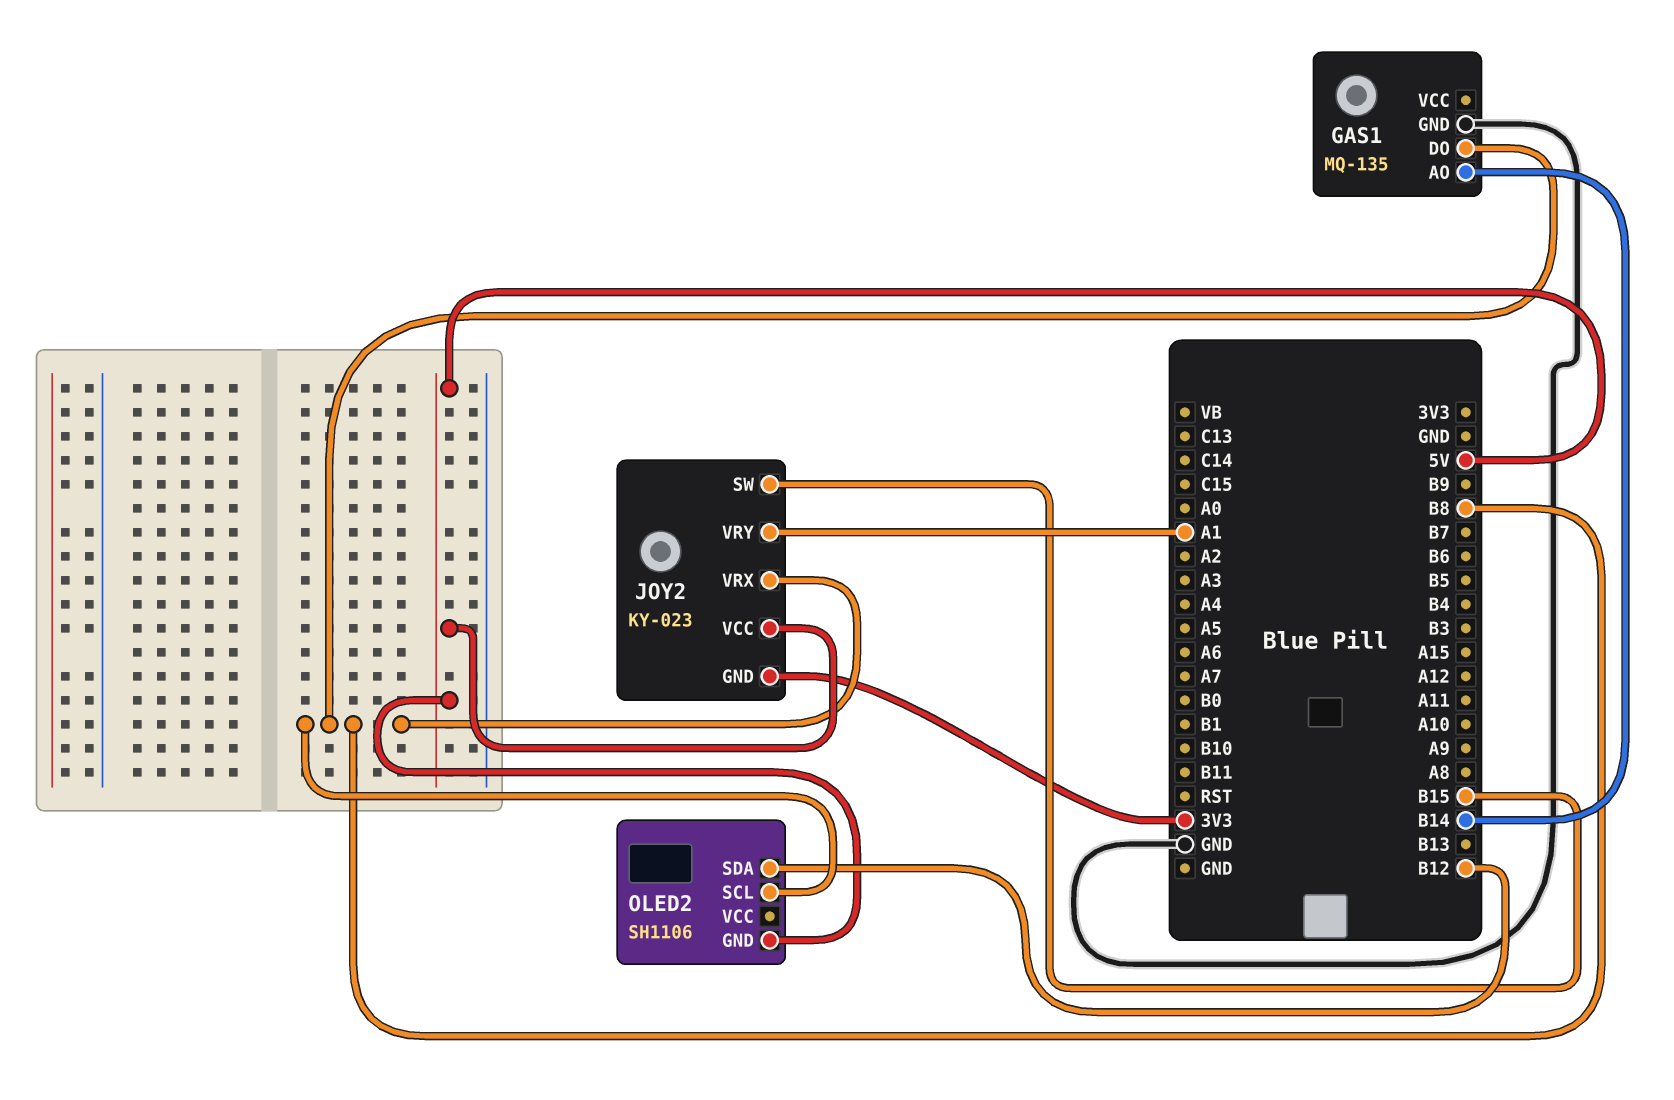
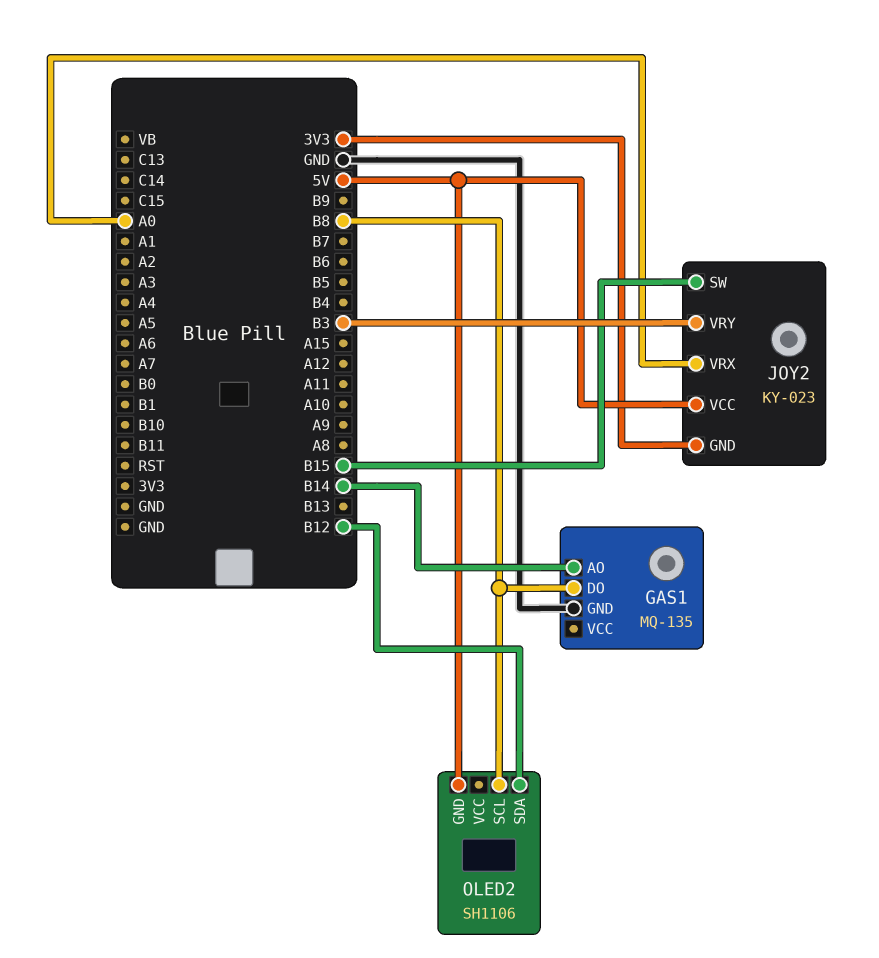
JOY2 pin VRX: B8 -> A0
JOY2 pin VRY: A1 -> B3

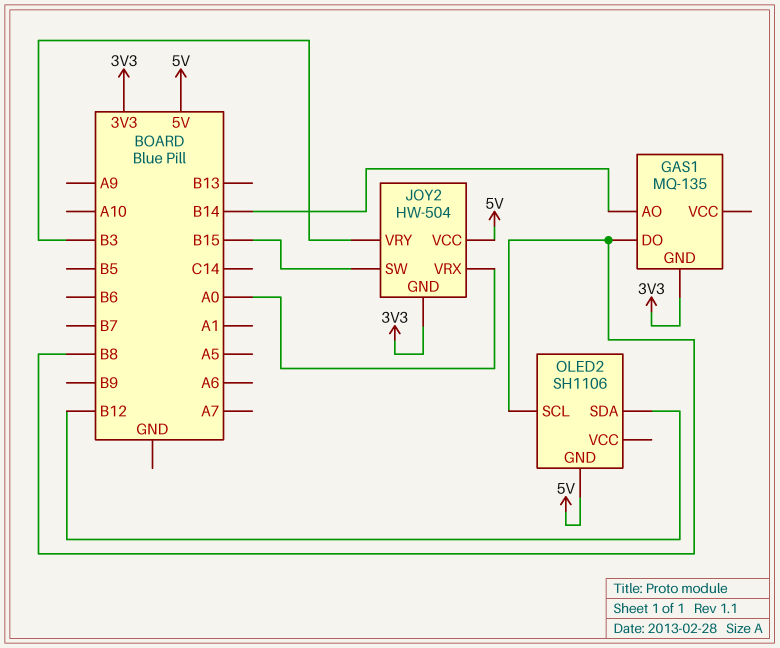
GAS1 pin GND: GND -> 3V3
JOY2: KY-023 -> HW-504

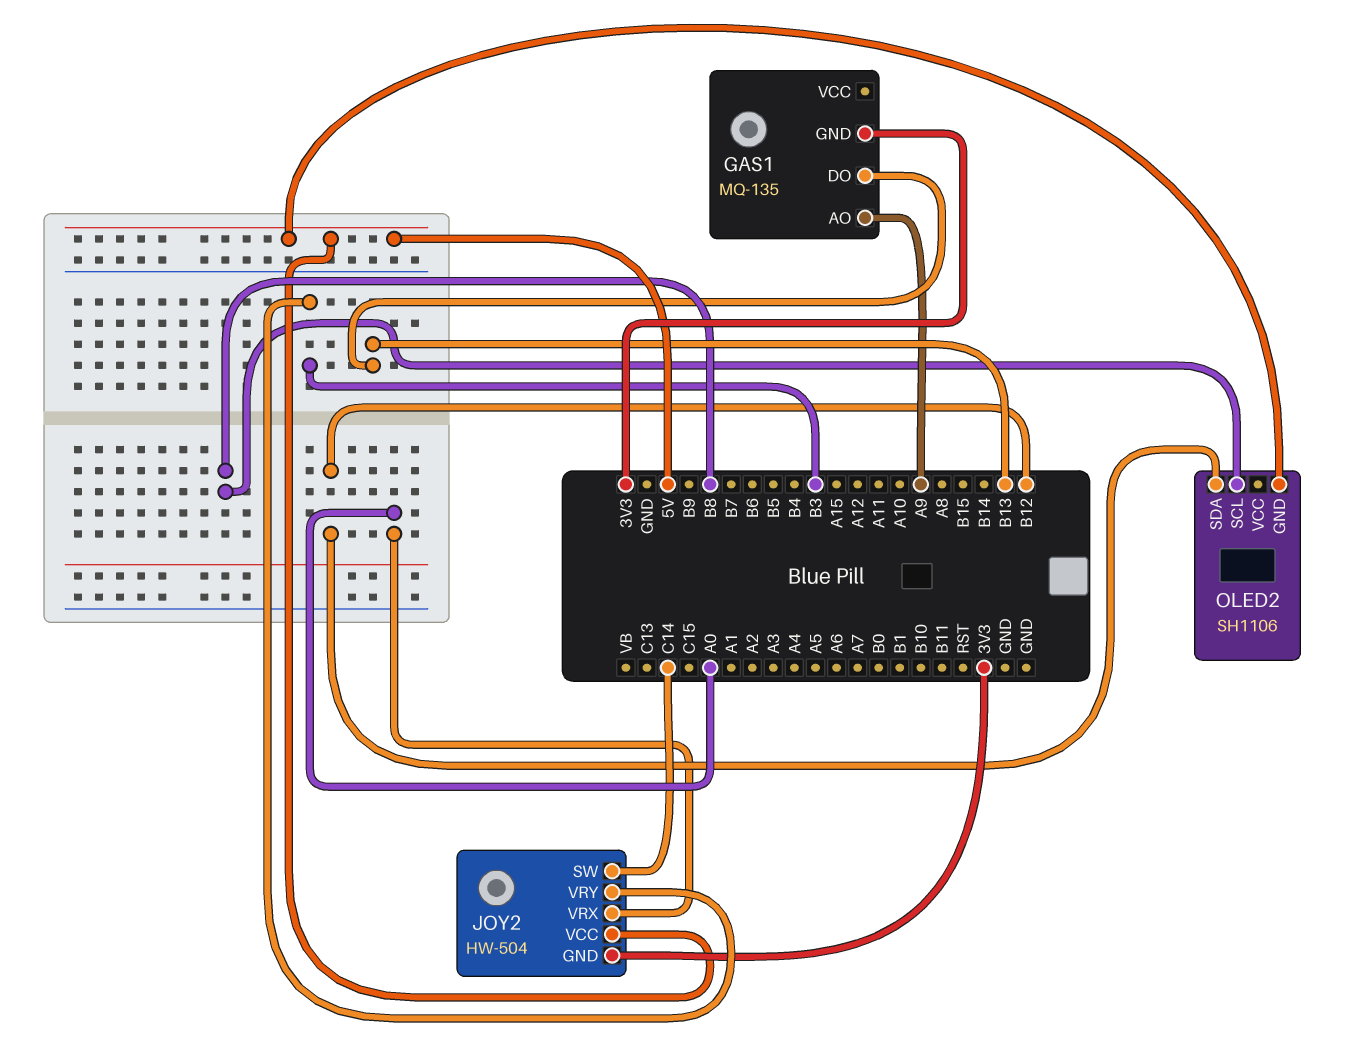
GAS1 pin AO: B14 -> A9
GAS1 pin DO: B8 -> B13
JOY2 pin SW: B15 -> C14

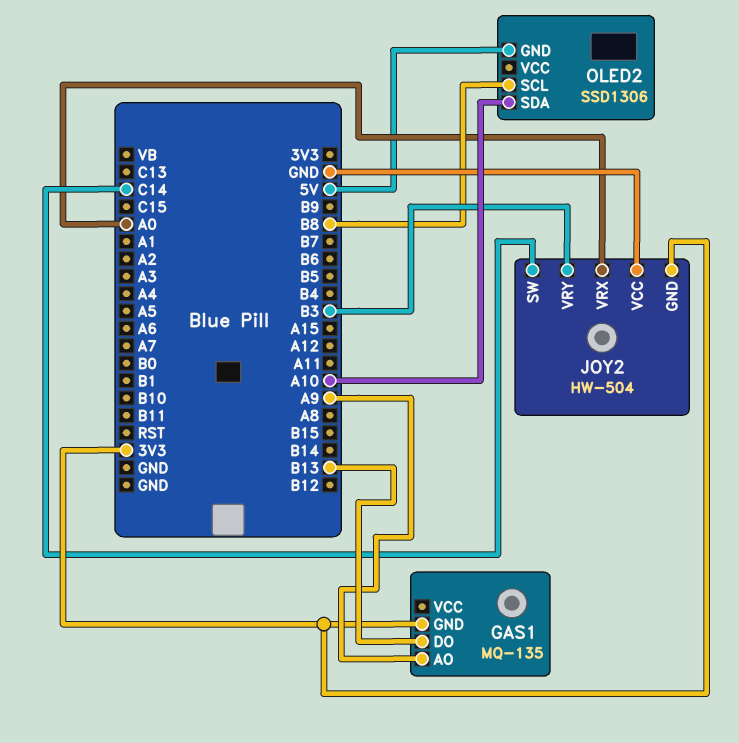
JOY2 pin VCC: 5V -> GND
OLED2: SH1106 -> SSD1306
OLED2 pin SDA: B12 -> A10

